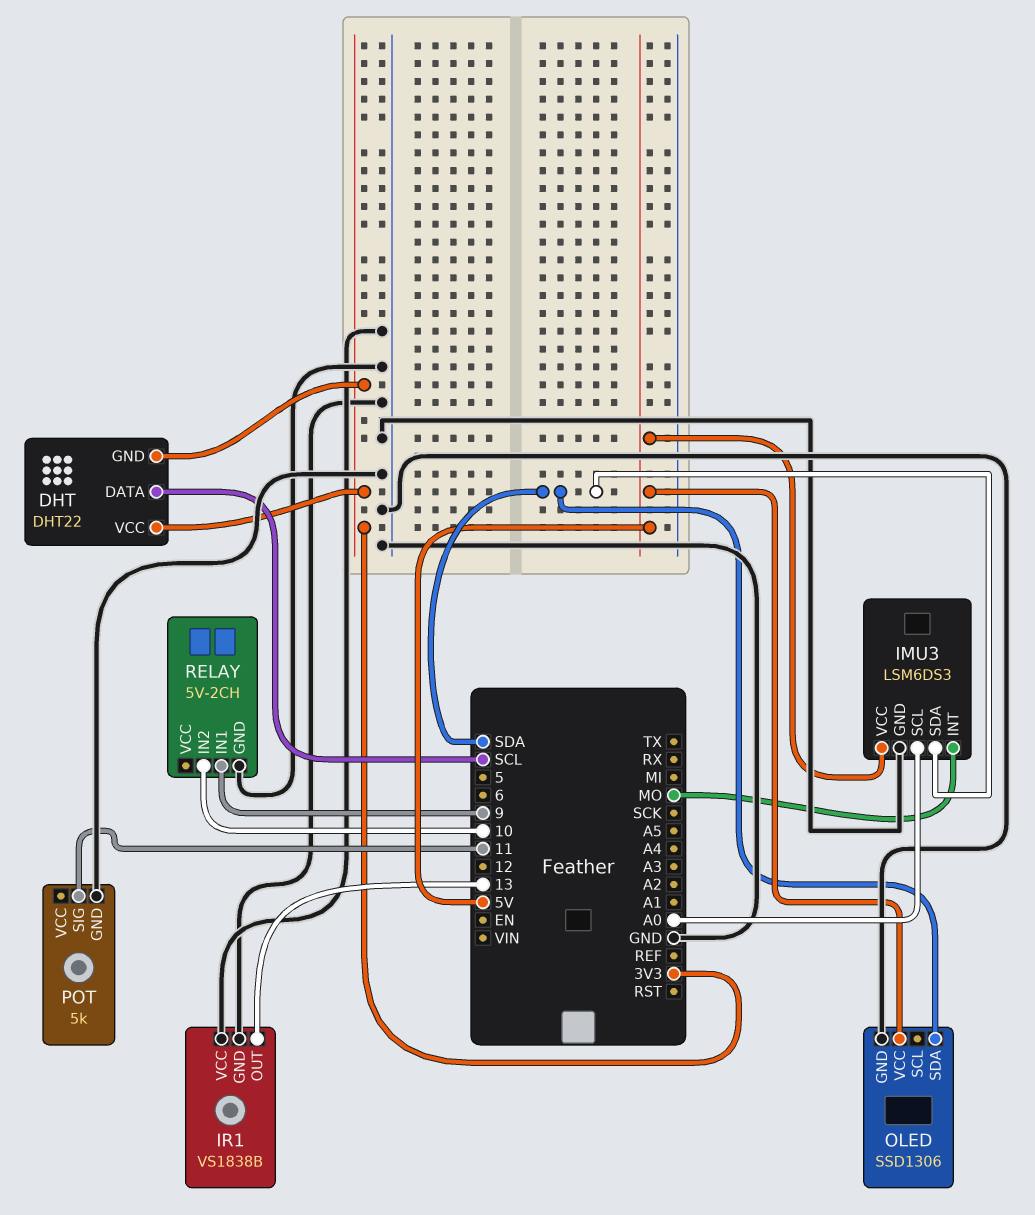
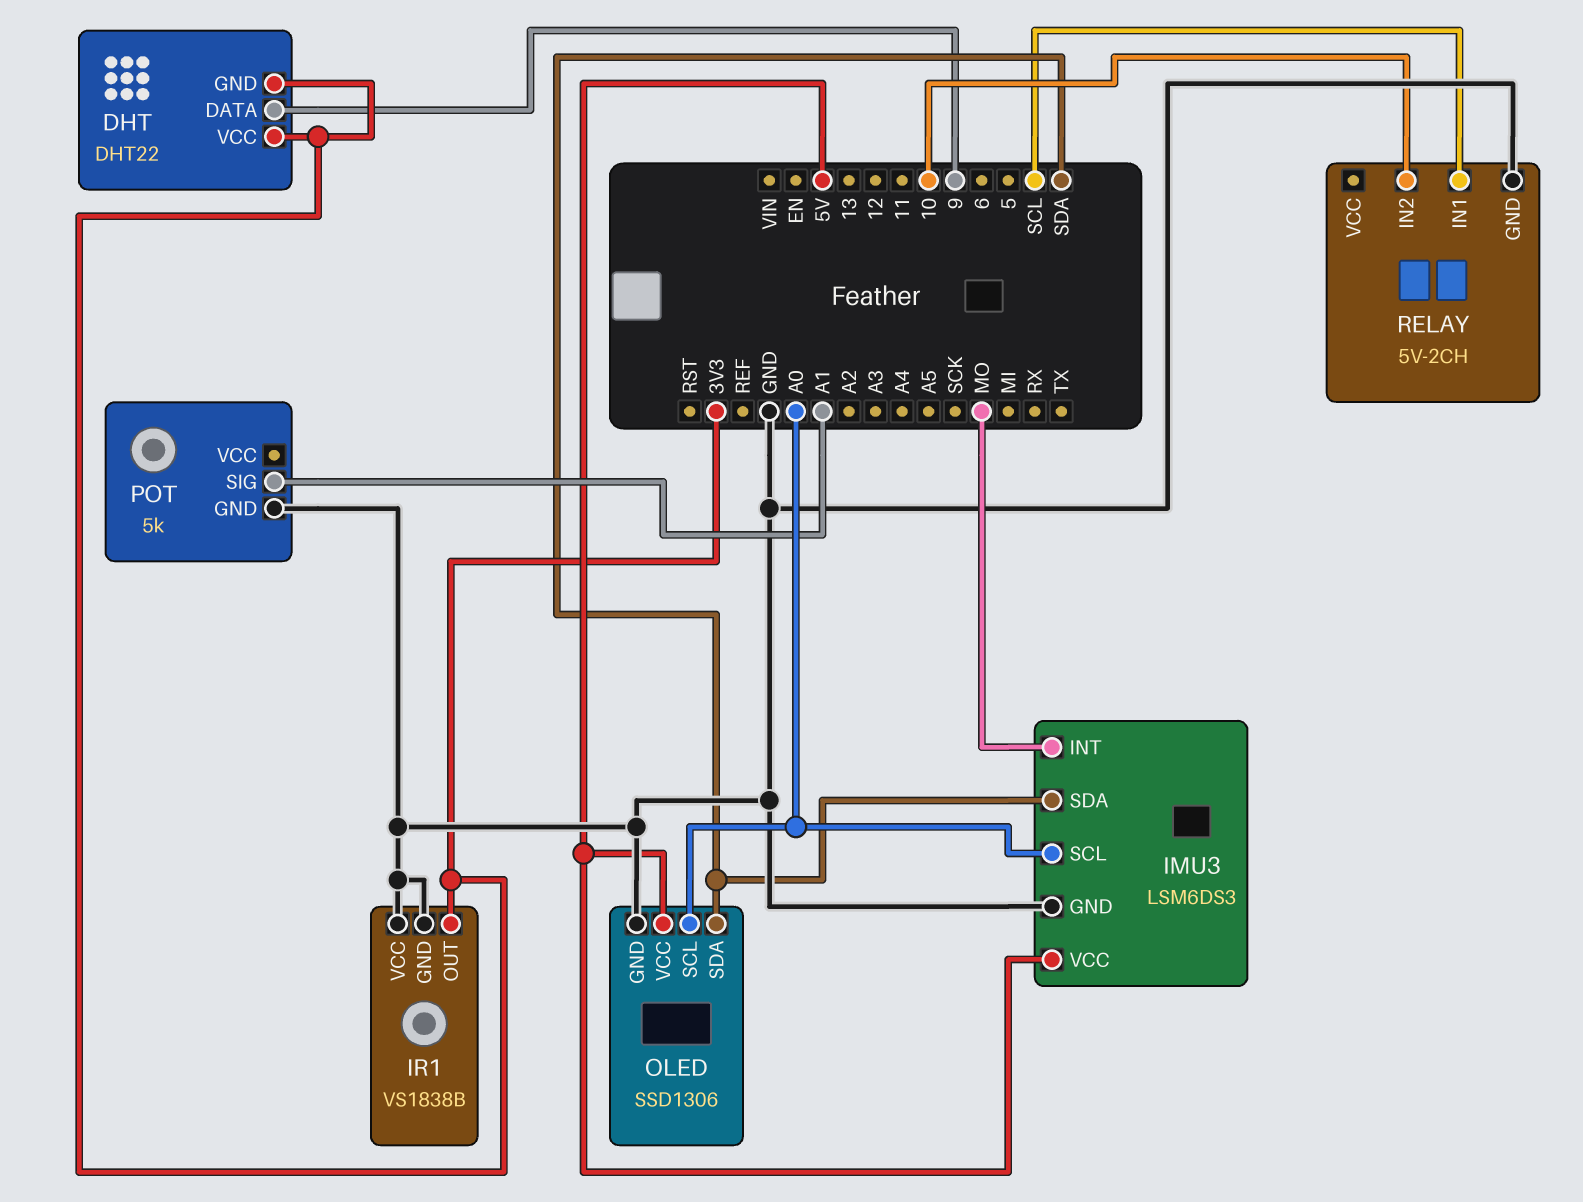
DHT pin DATA: SCL -> 9
IR1 pin OUT: 13 -> 3V3
OLED pin SCL: none -> A0
POT pin SIG: 11 -> A1
RELAY pin IN1: 9 -> SCL

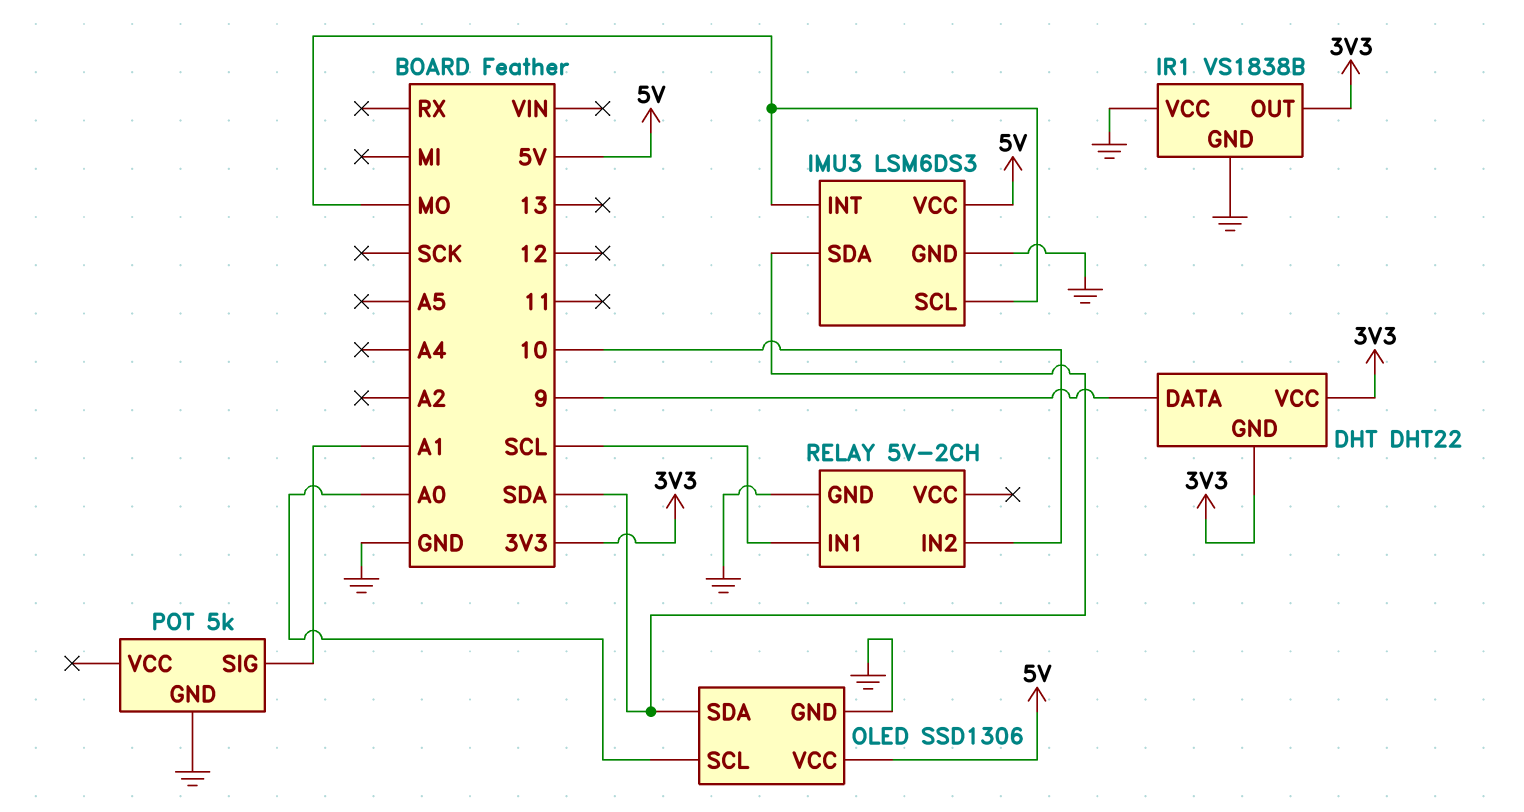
IMU3 pin SCL: A0 -> MO

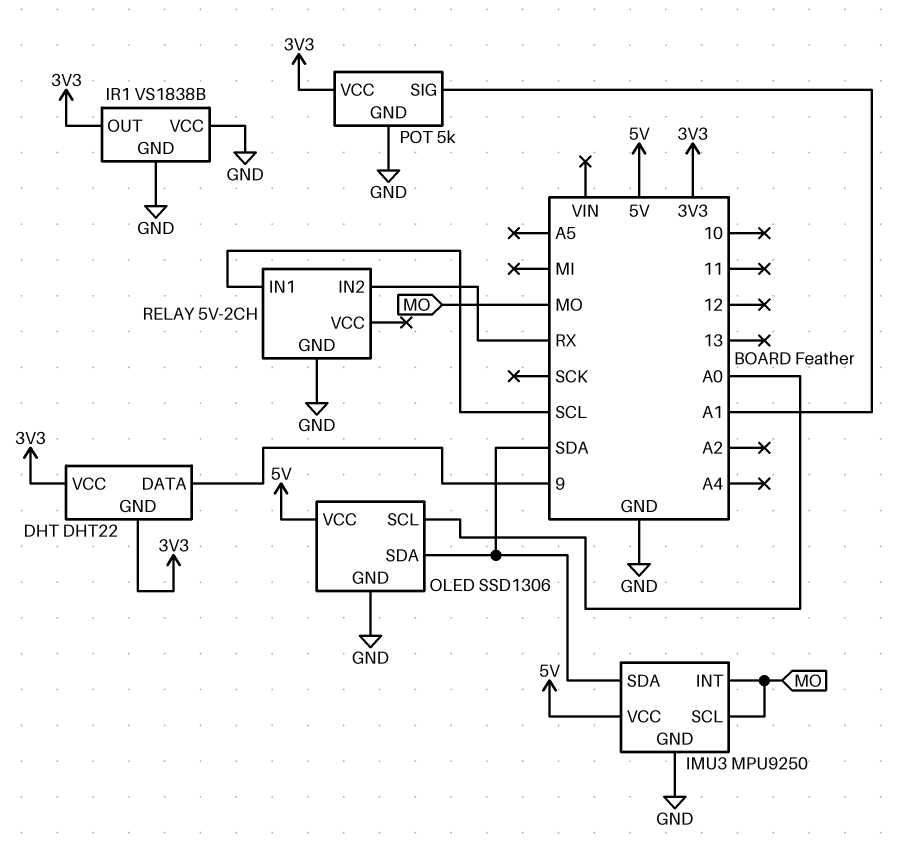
IMU3: LSM6DS3 -> MPU9250
POT pin VCC: none -> 3V3
RELAY pin IN2: 10 -> RX

